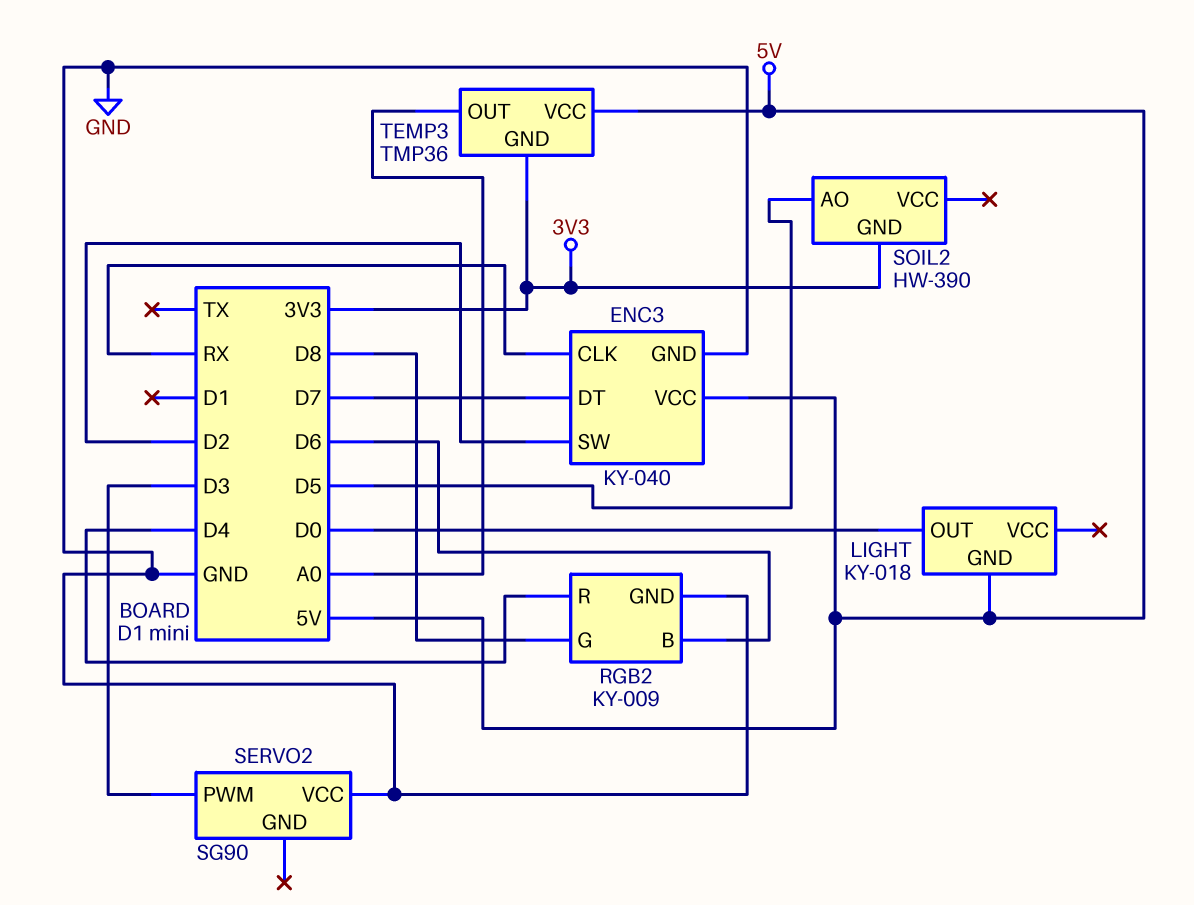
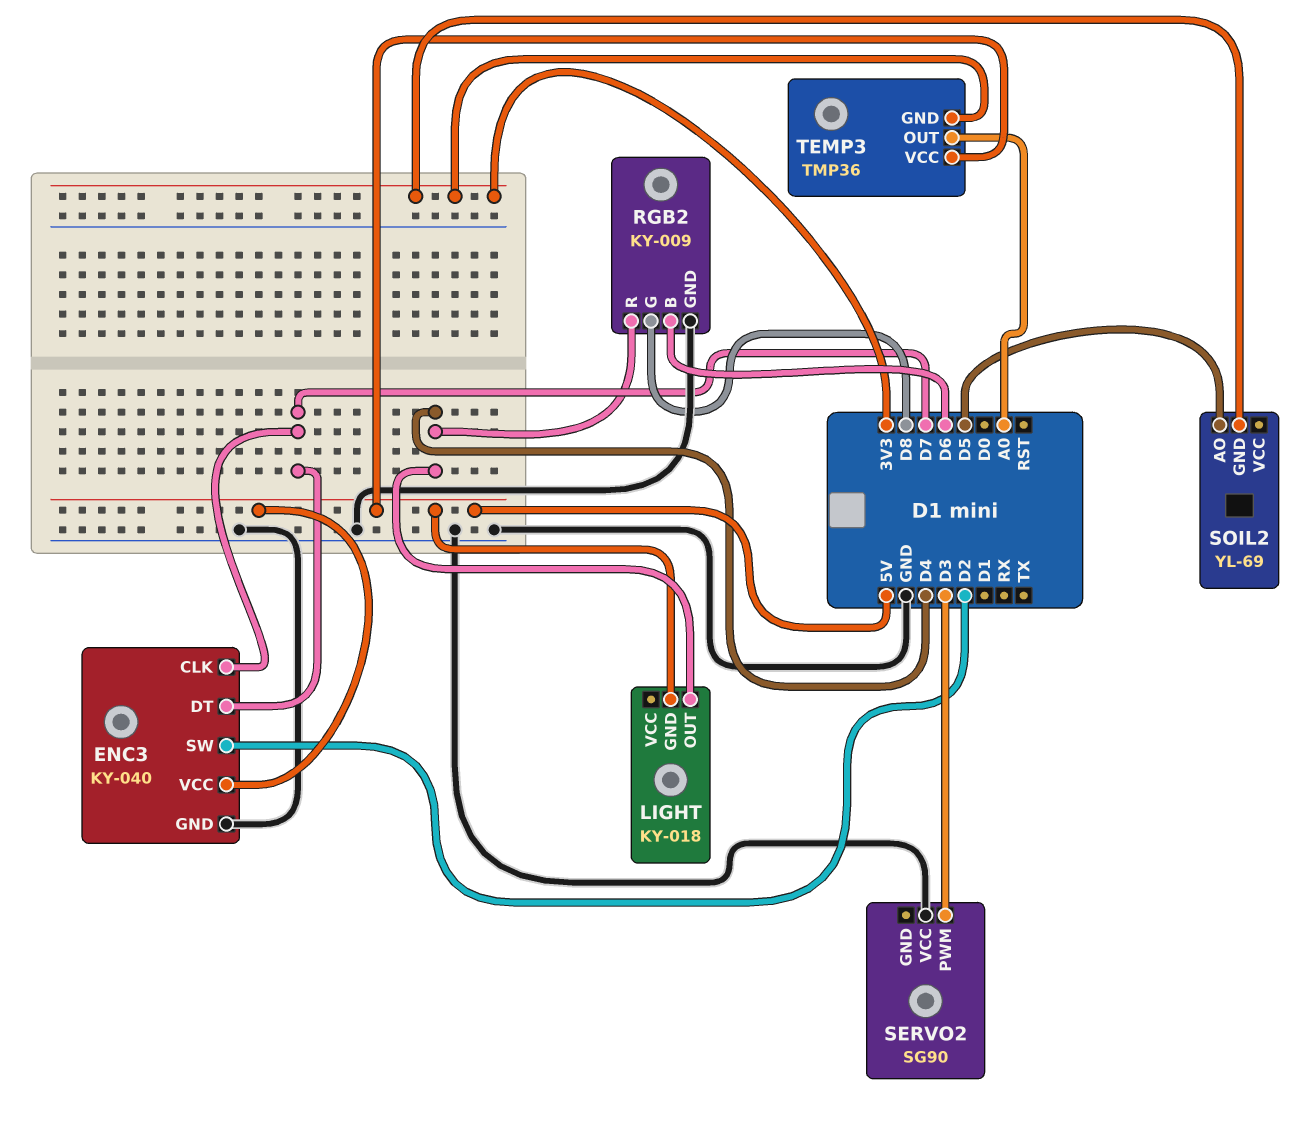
ENC3 pin CLK: RX -> D7
LIGHT pin OUT: D0 -> D4
SOIL2: HW-390 -> YL-69

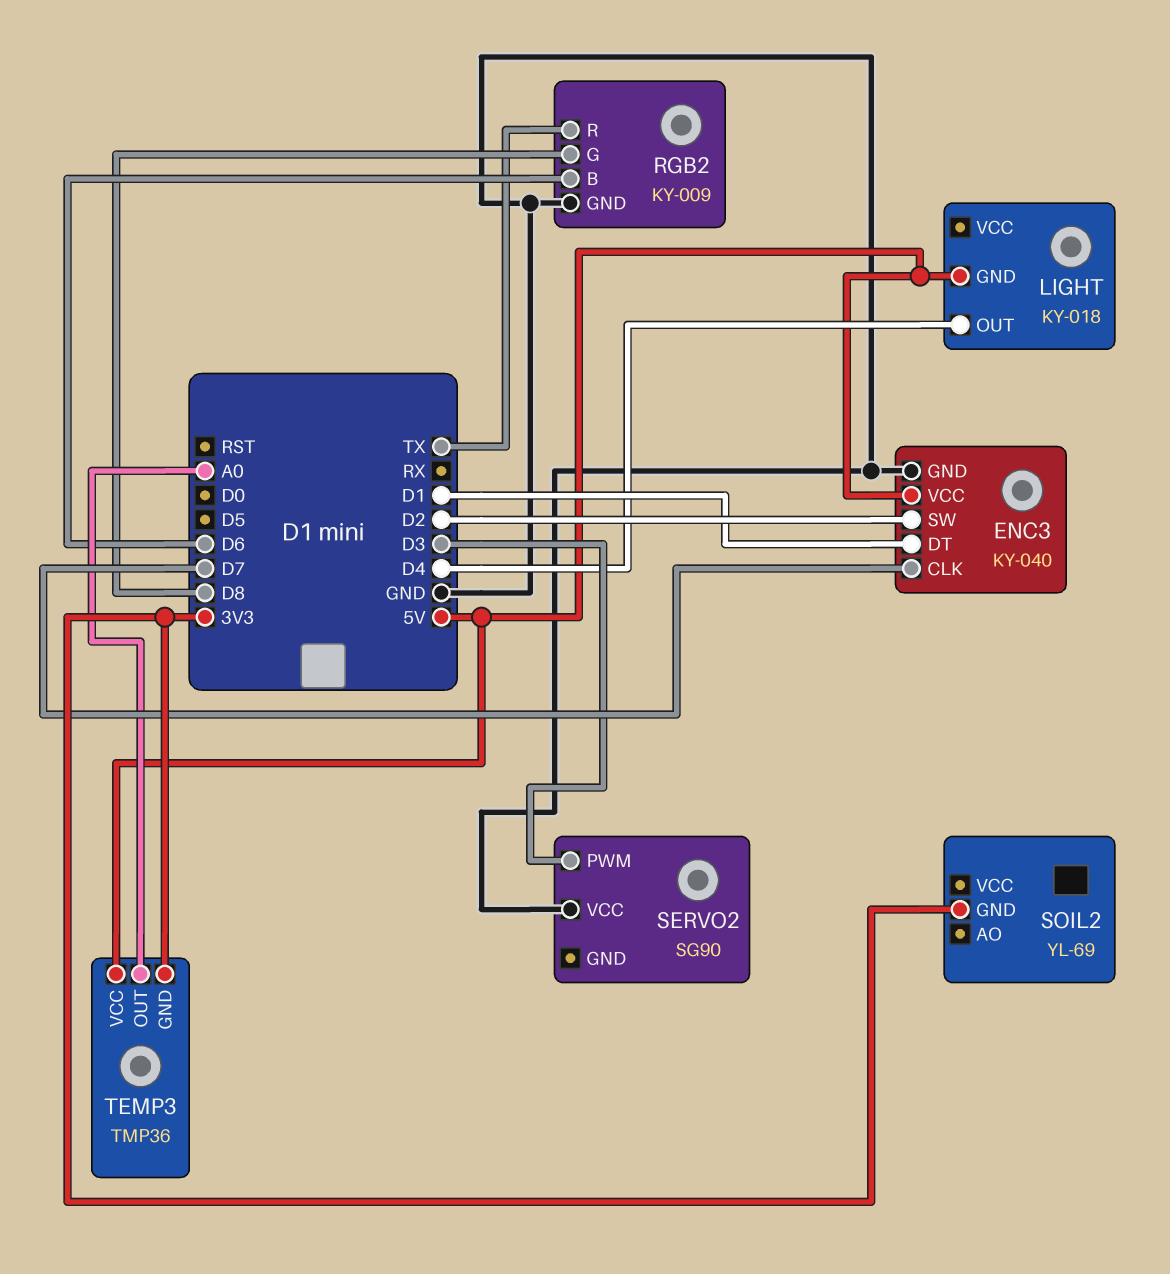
ENC3 pin DT: D7 -> D1
RGB2 pin R: D4 -> TX
SOIL2 pin AO: D5 -> none

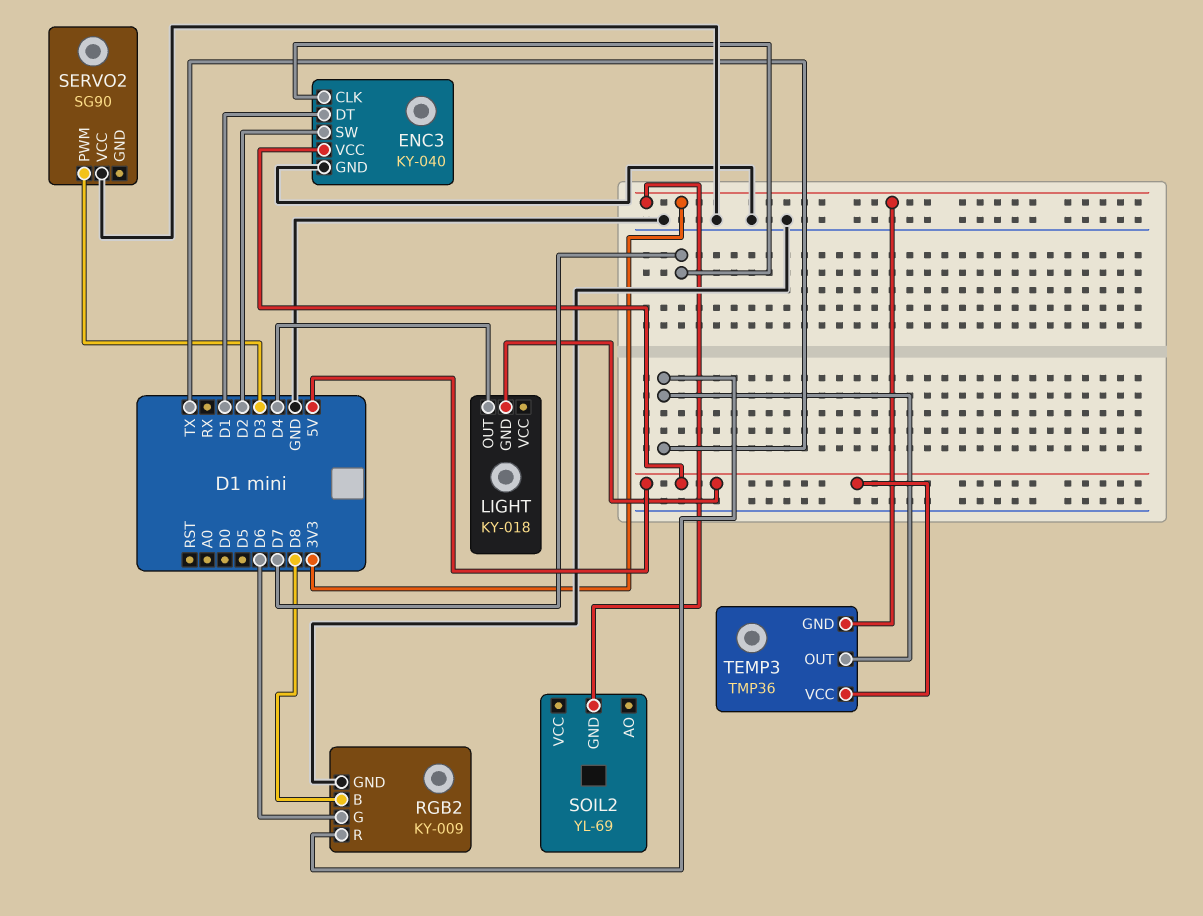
RGB2 pin B: D6 -> D8
RGB2 pin G: D8 -> D6
TEMP3 pin OUT: A0 -> TX

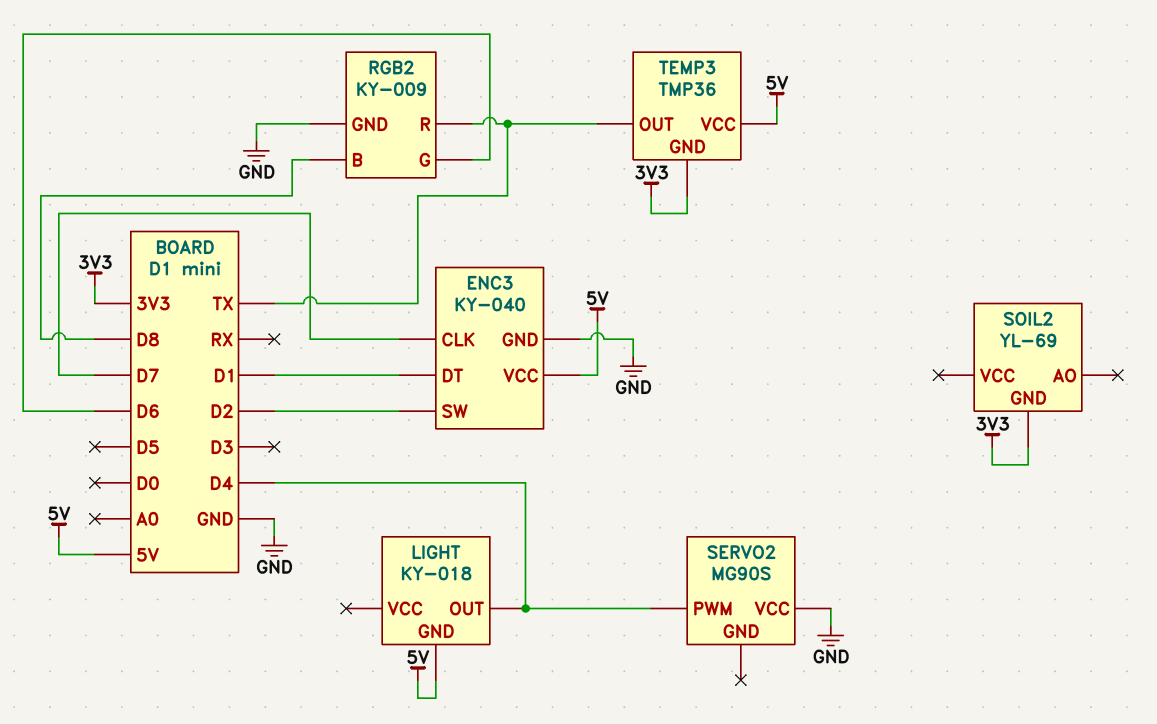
SERVO2: SG90 -> MG90S
SERVO2 pin PWM: D3 -> D4

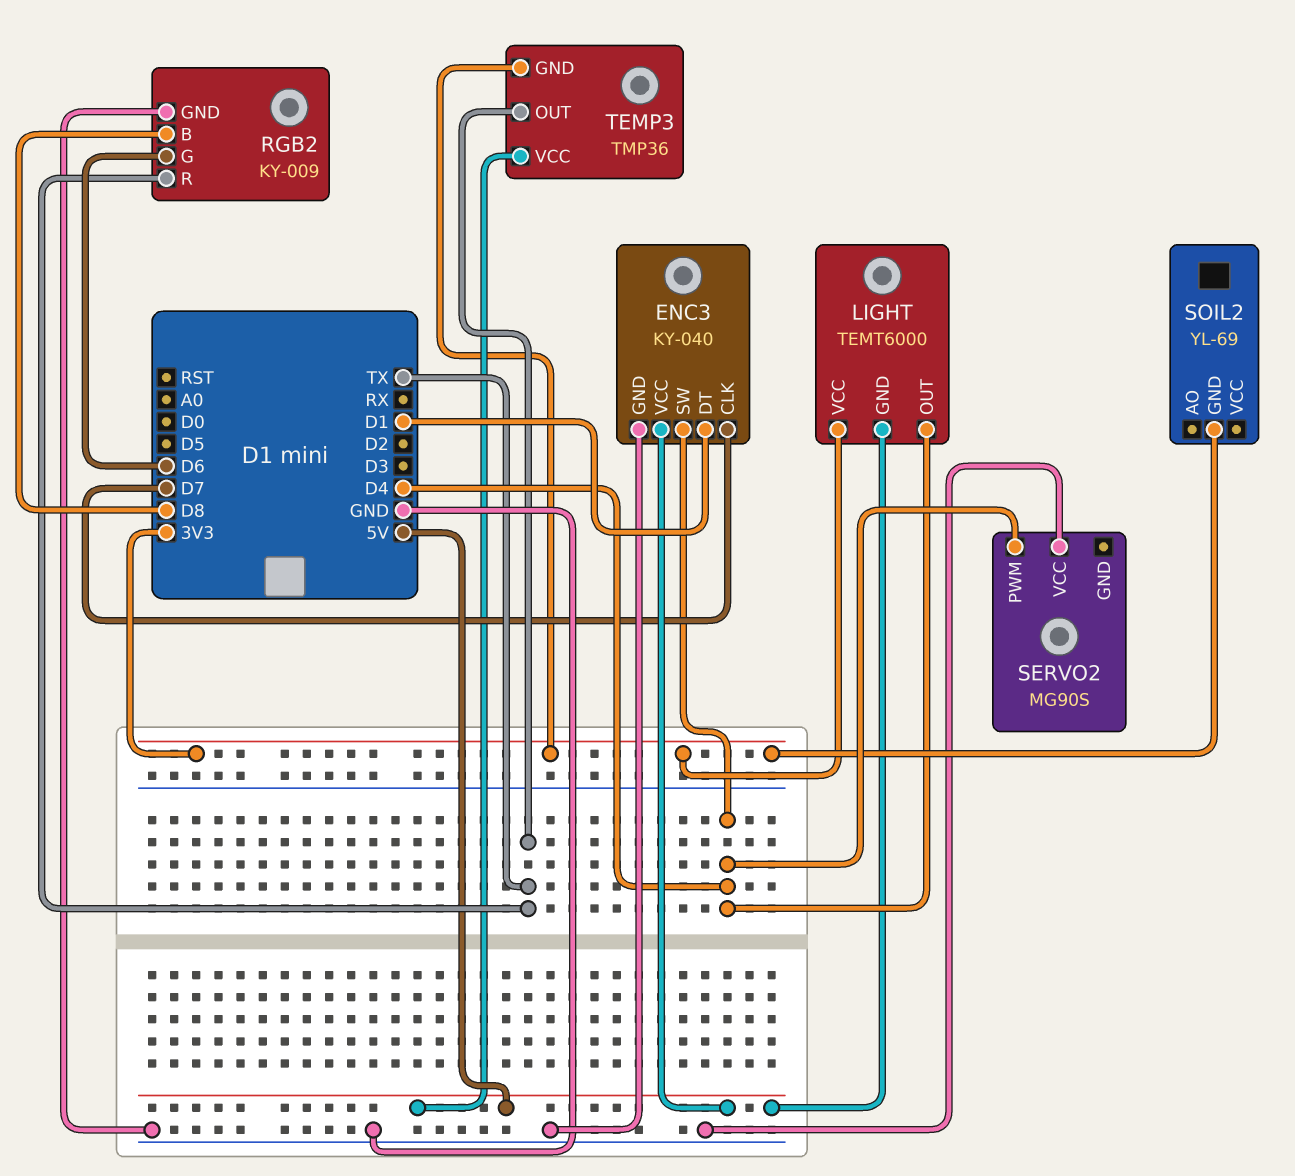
ENC3 pin SW: D2 -> D4
LIGHT: KY-018 -> TEMT6000
LIGHT pin VCC: none -> 3V3

